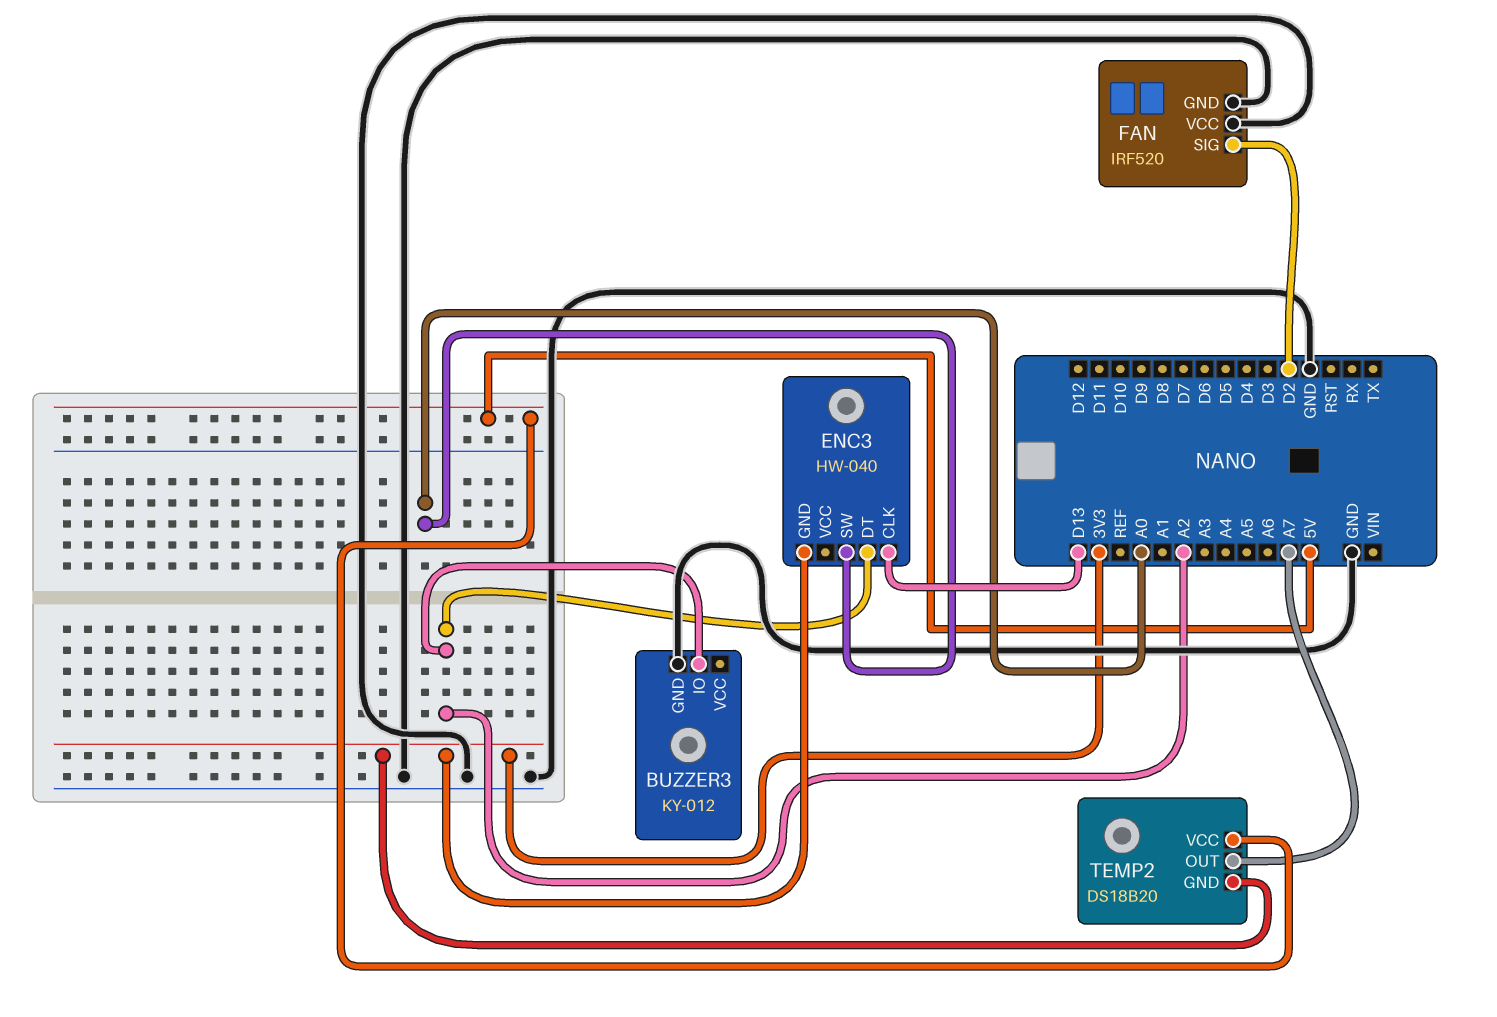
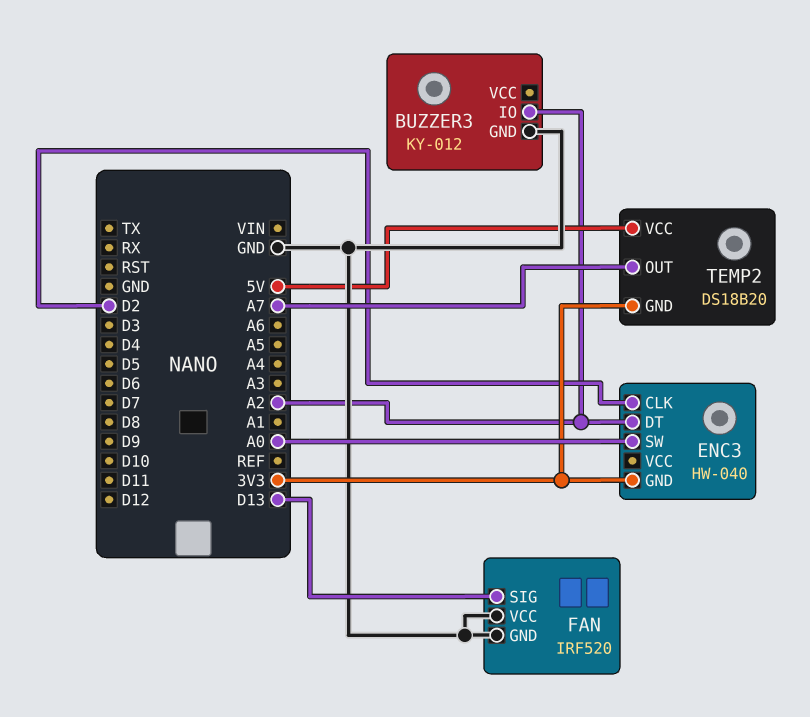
ENC3 pin CLK: D13 -> D2
FAN pin SIG: D2 -> D13

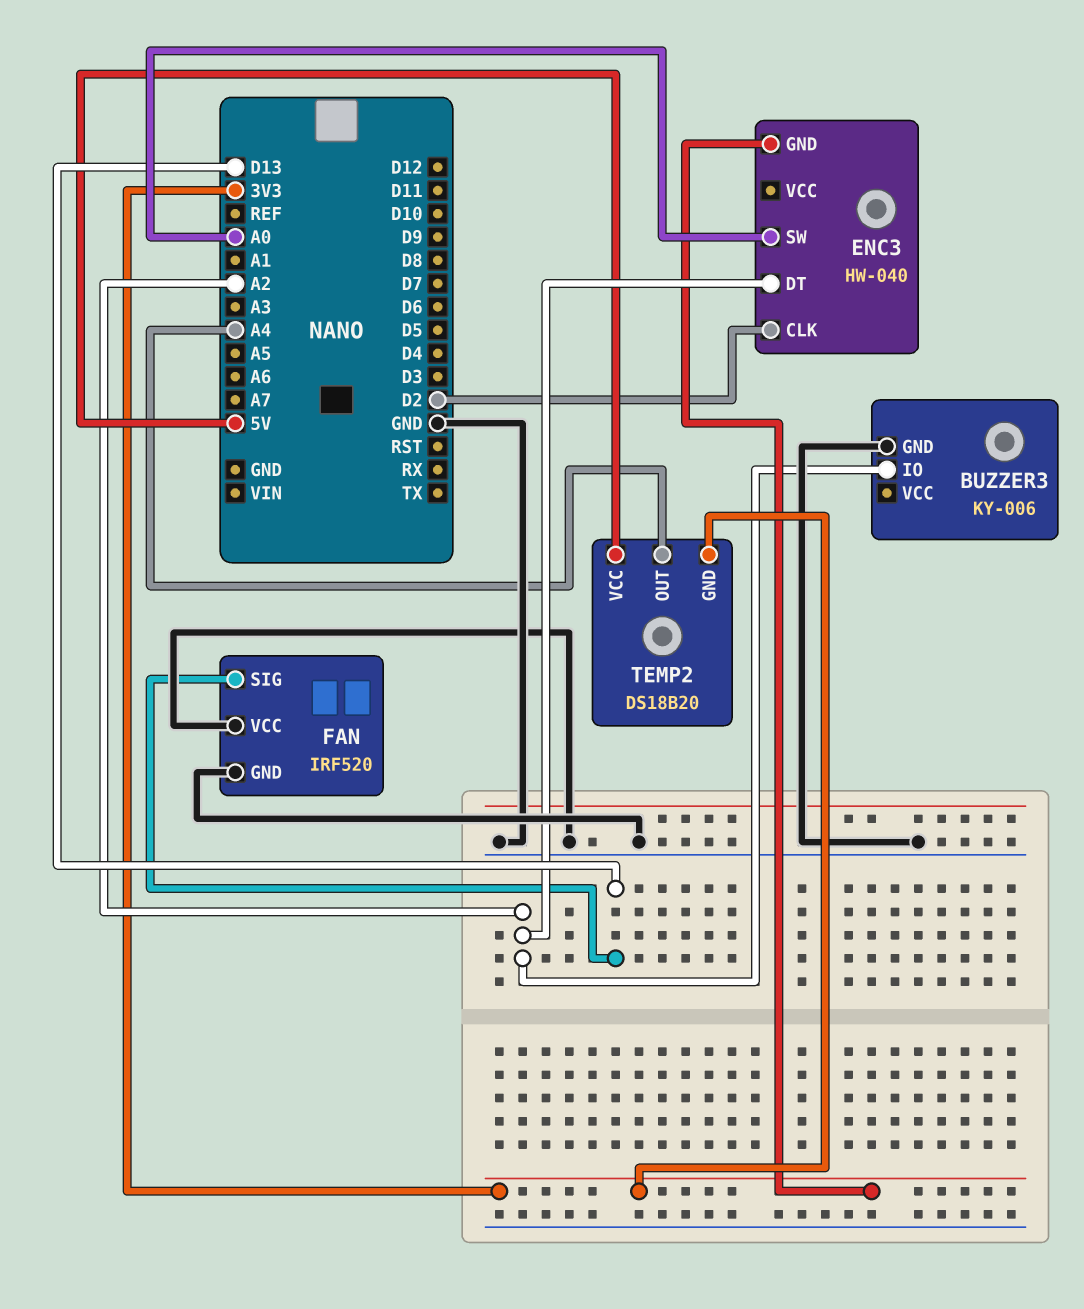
BUZZER3: KY-012 -> KY-006
TEMP2 pin OUT: A7 -> A4

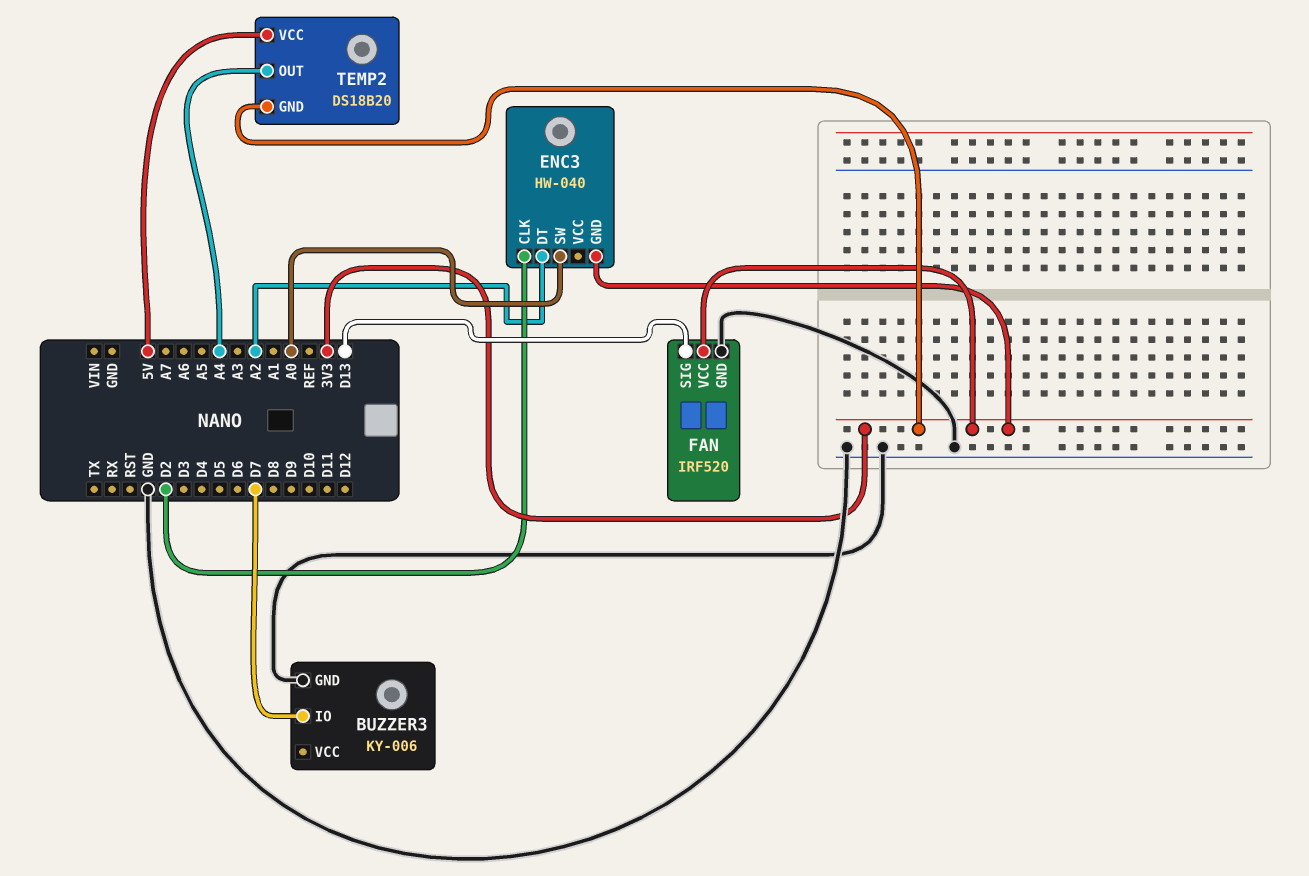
BUZZER3 pin IO: A2 -> D7
FAN pin VCC: GND -> 3V3

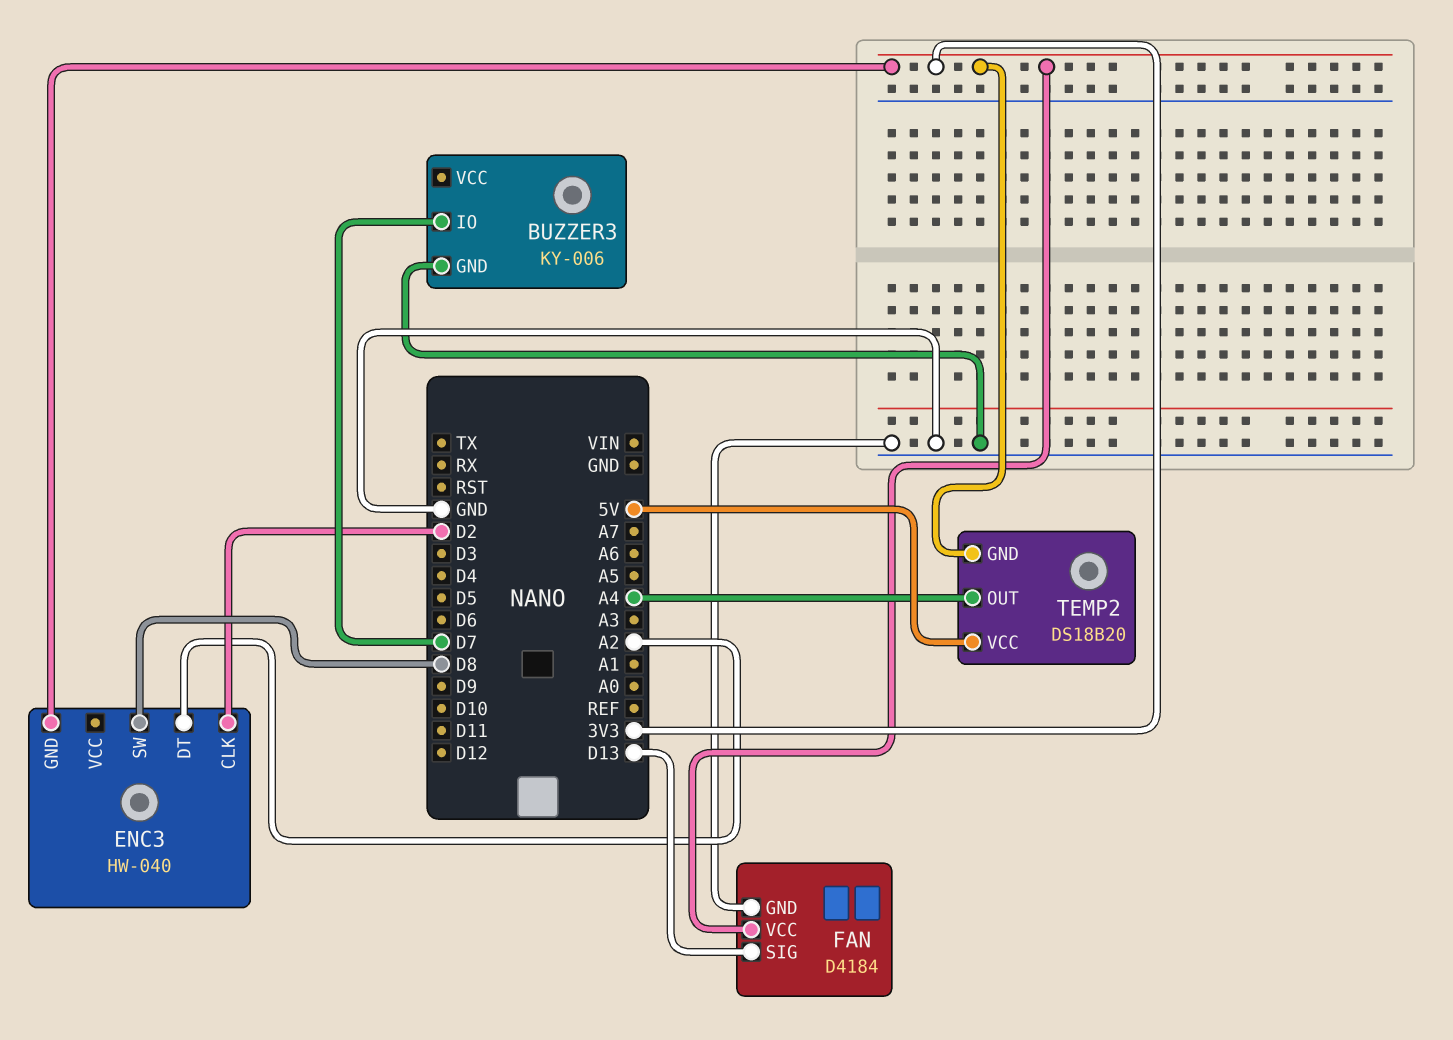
ENC3 pin SW: A0 -> D8
FAN: IRF520 -> D4184

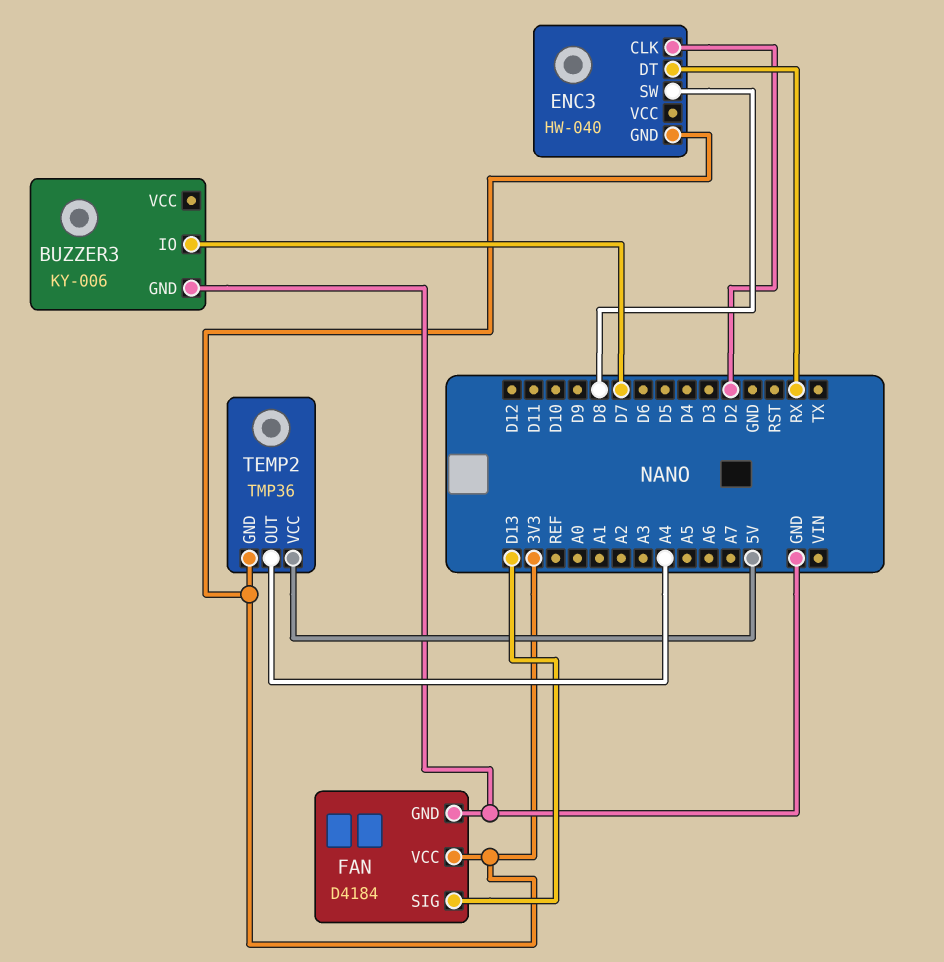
ENC3 pin DT: A2 -> RX
TEMP2: DS18B20 -> TMP36

